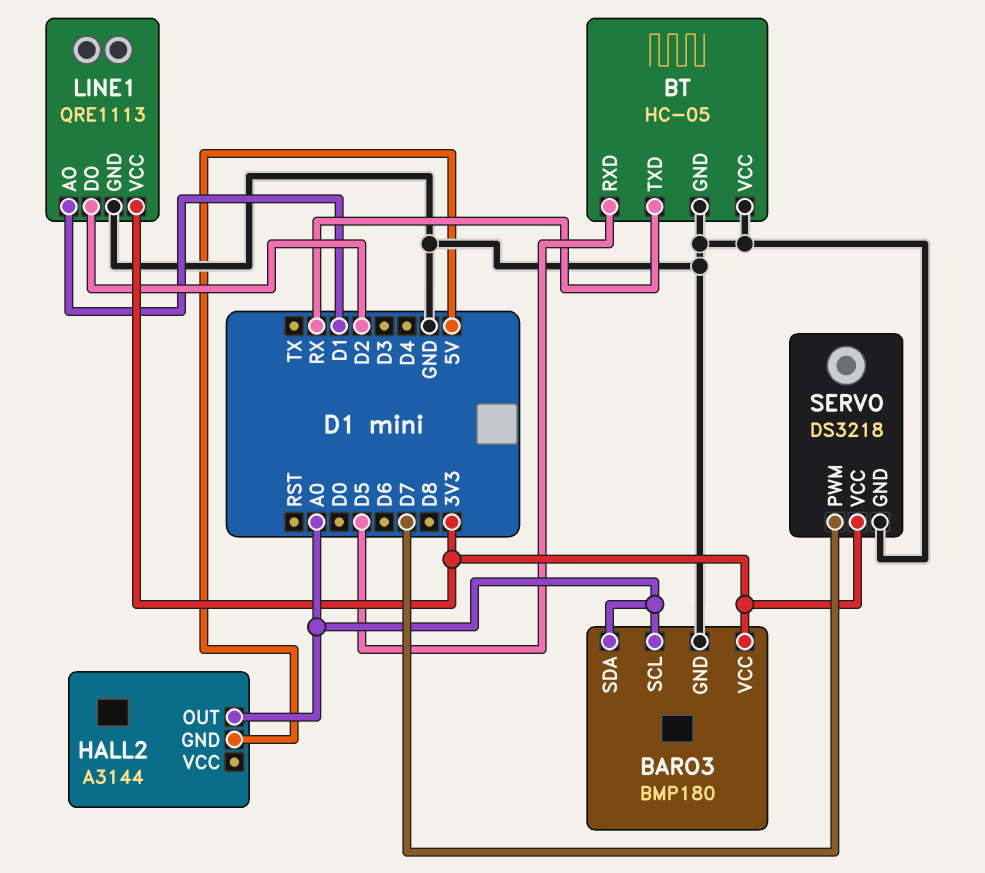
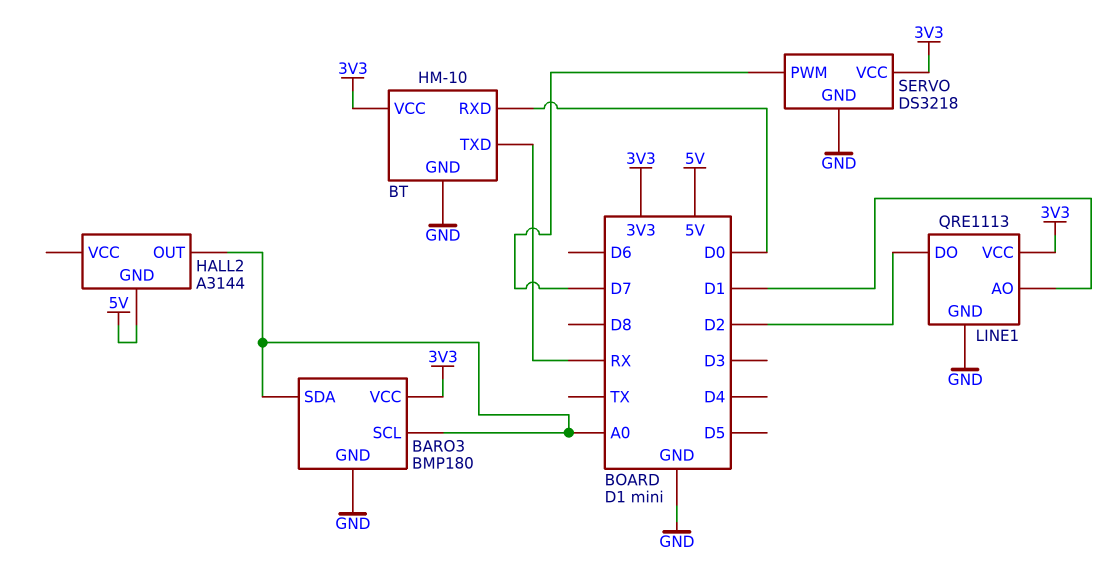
BT: HC-05 -> HM-10
BT pin RXD: D5 -> D0
BT pin VCC: GND -> 3V3

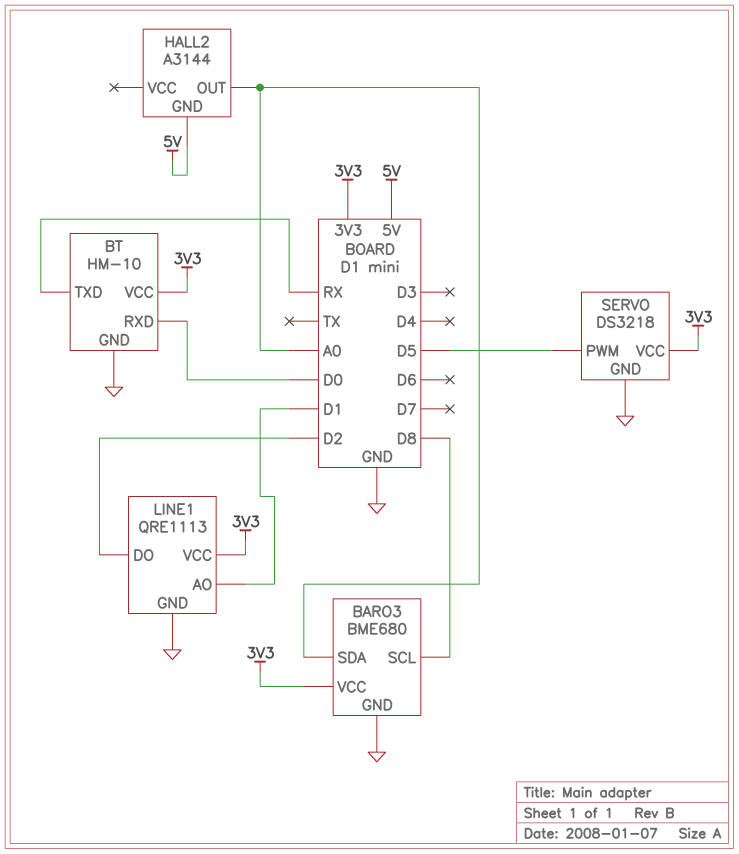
BARO3: BMP180 -> BME680
BARO3 pin SCL: A0 -> D8
SERVO pin PWM: D7 -> D5

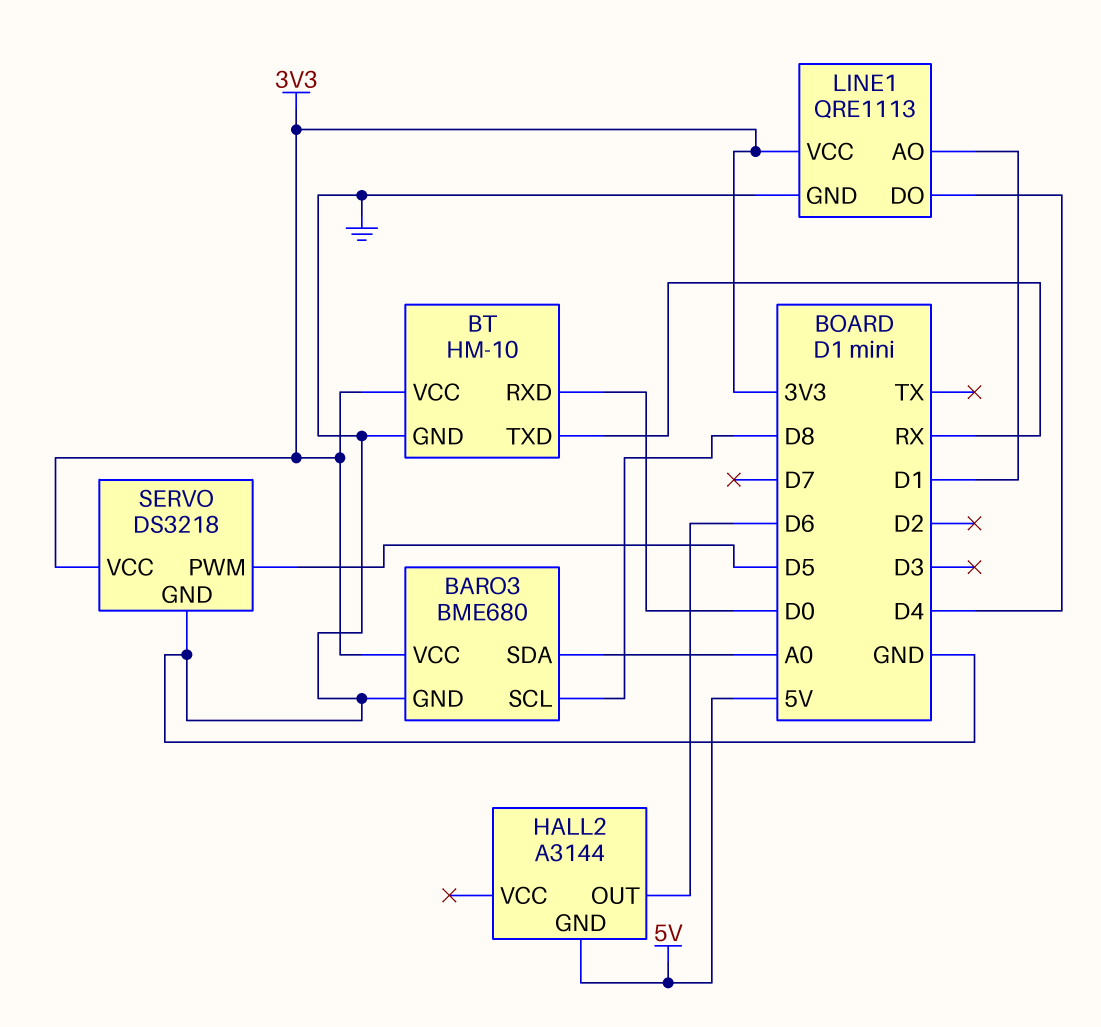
HALL2 pin OUT: A0 -> D6
LINE1 pin DO: D2 -> D4

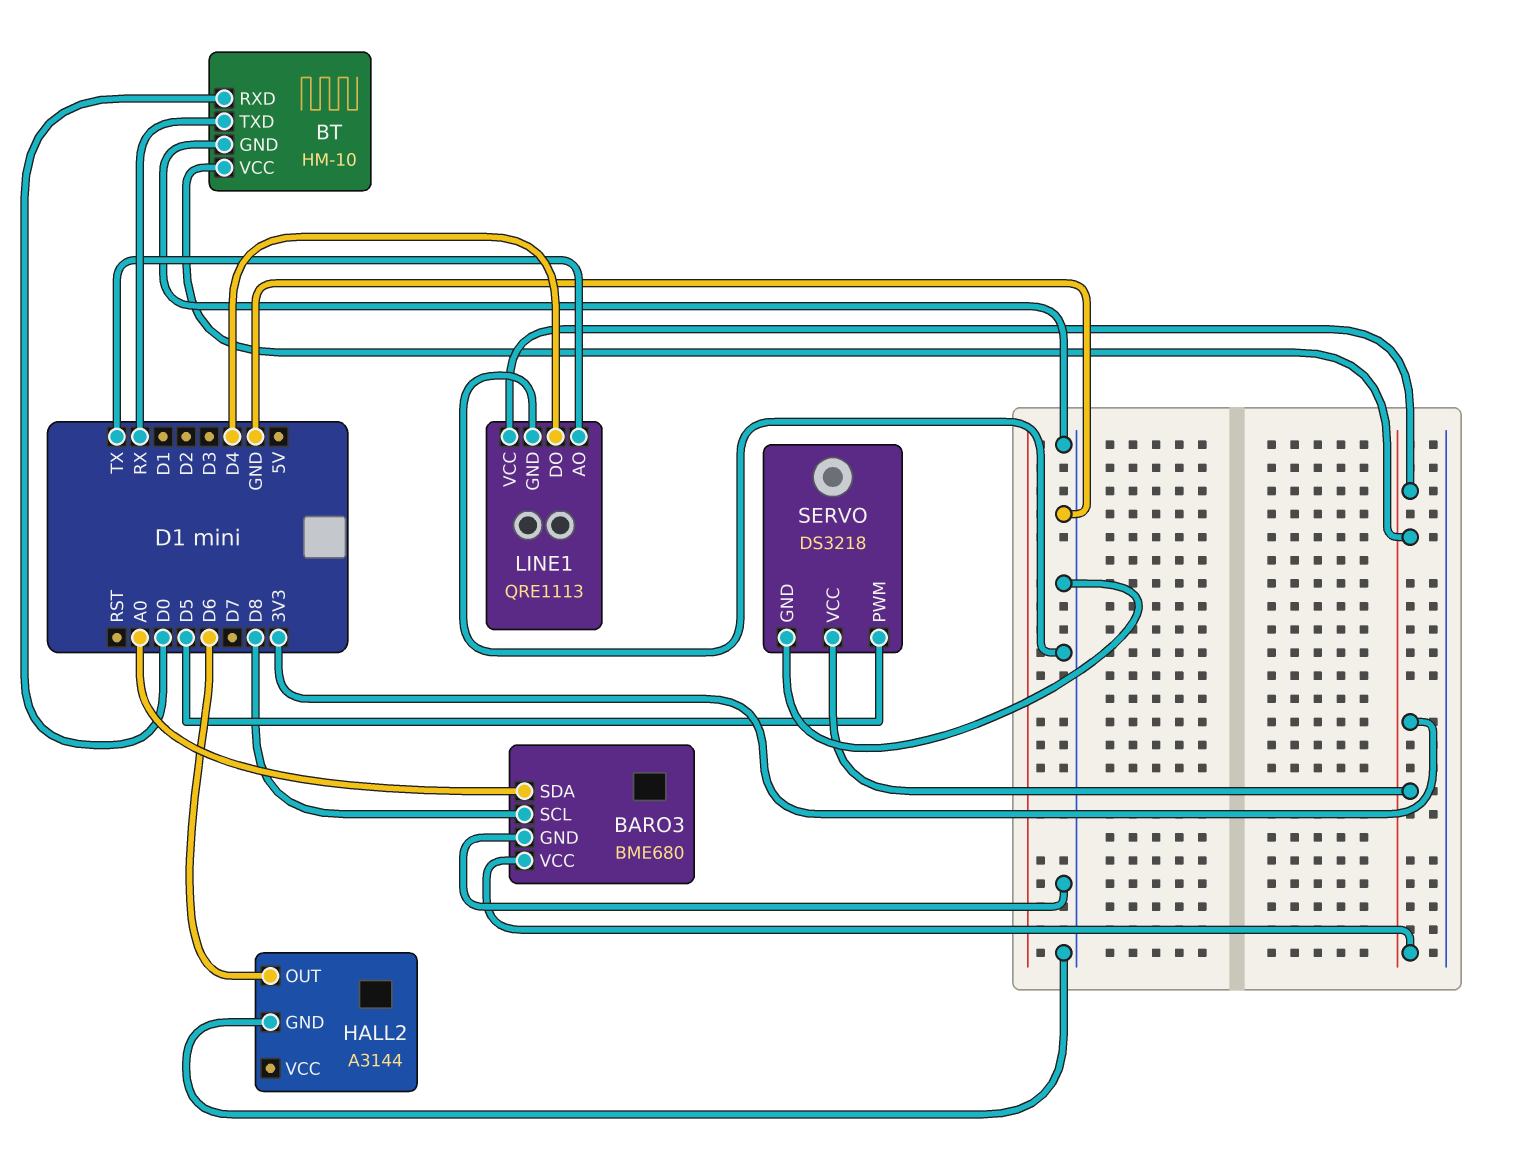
HALL2 pin GND: 5V -> GND
LINE1 pin AO: D1 -> TX

